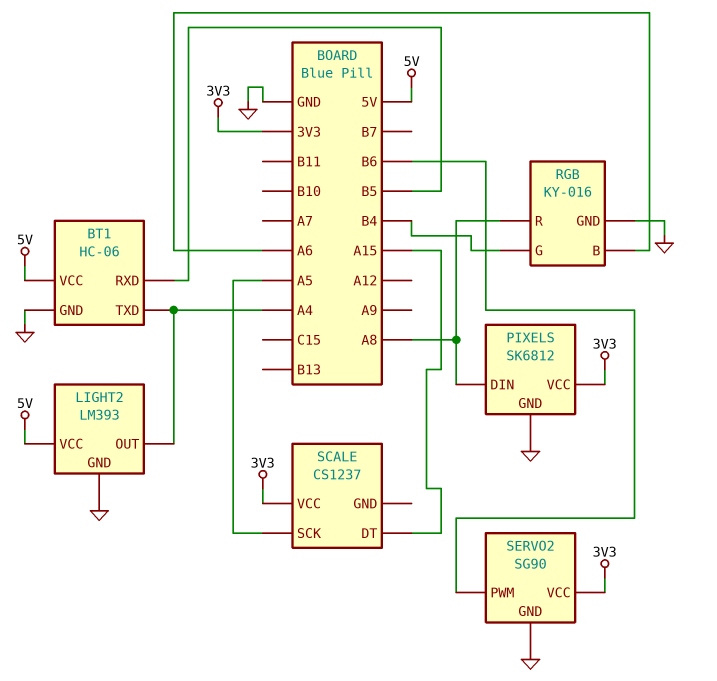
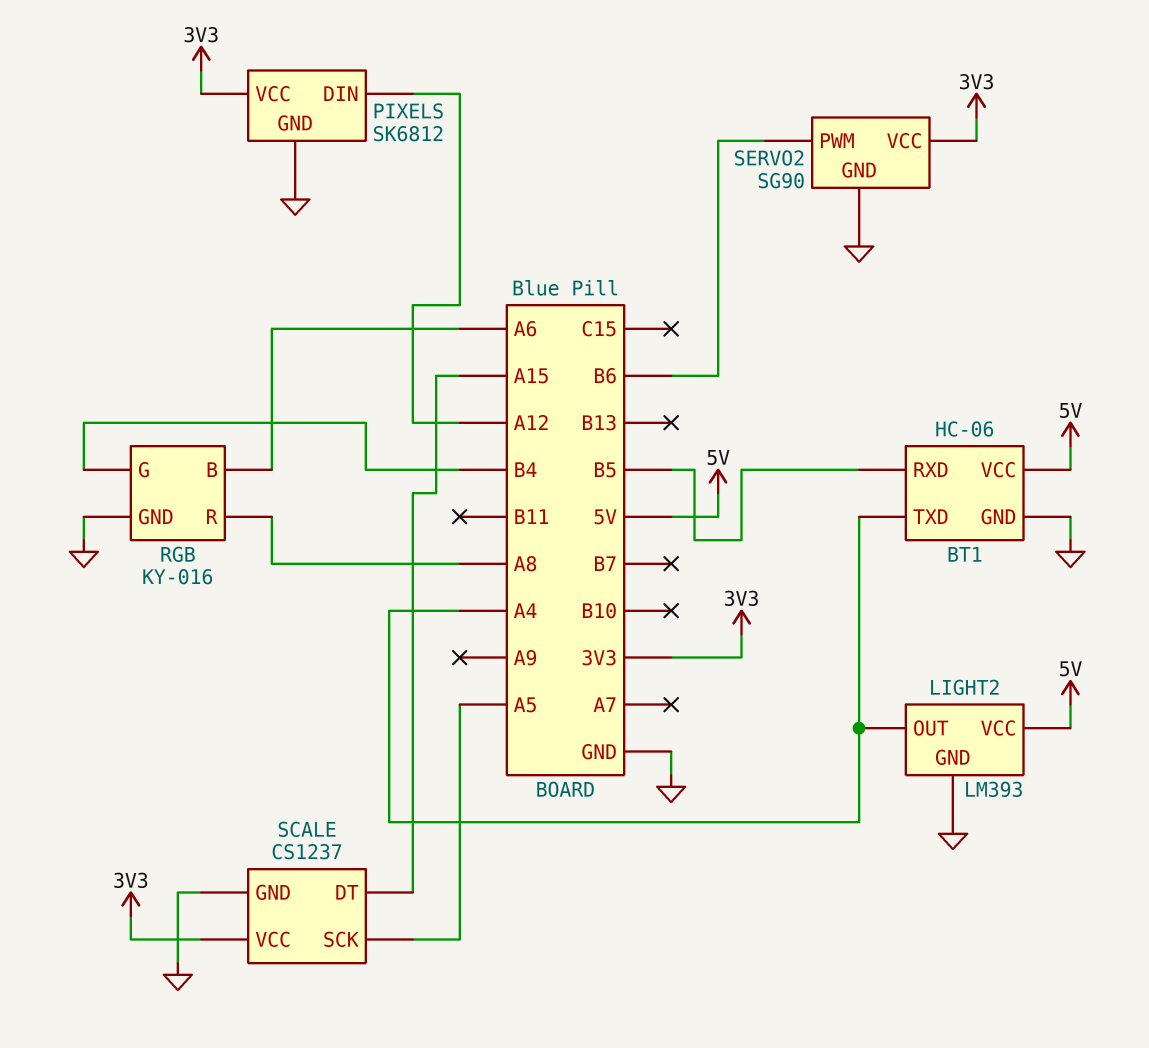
PIXELS pin DIN: A8 -> A12
SCALE pin GND: none -> GND

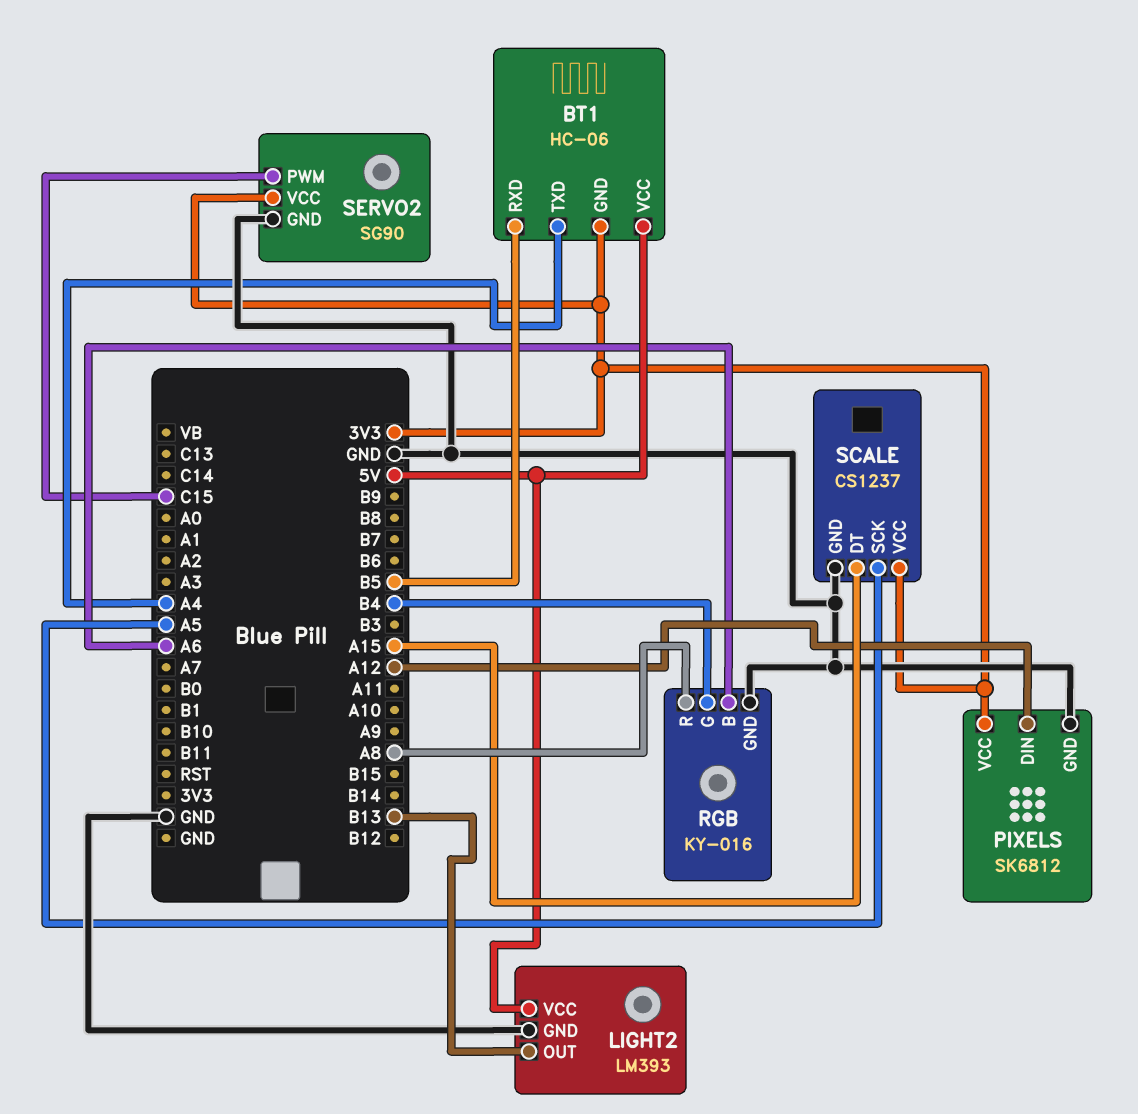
BT1 pin GND: GND -> 3V3
LIGHT2 pin OUT: A4 -> B13
SERVO2 pin PWM: B6 -> C15

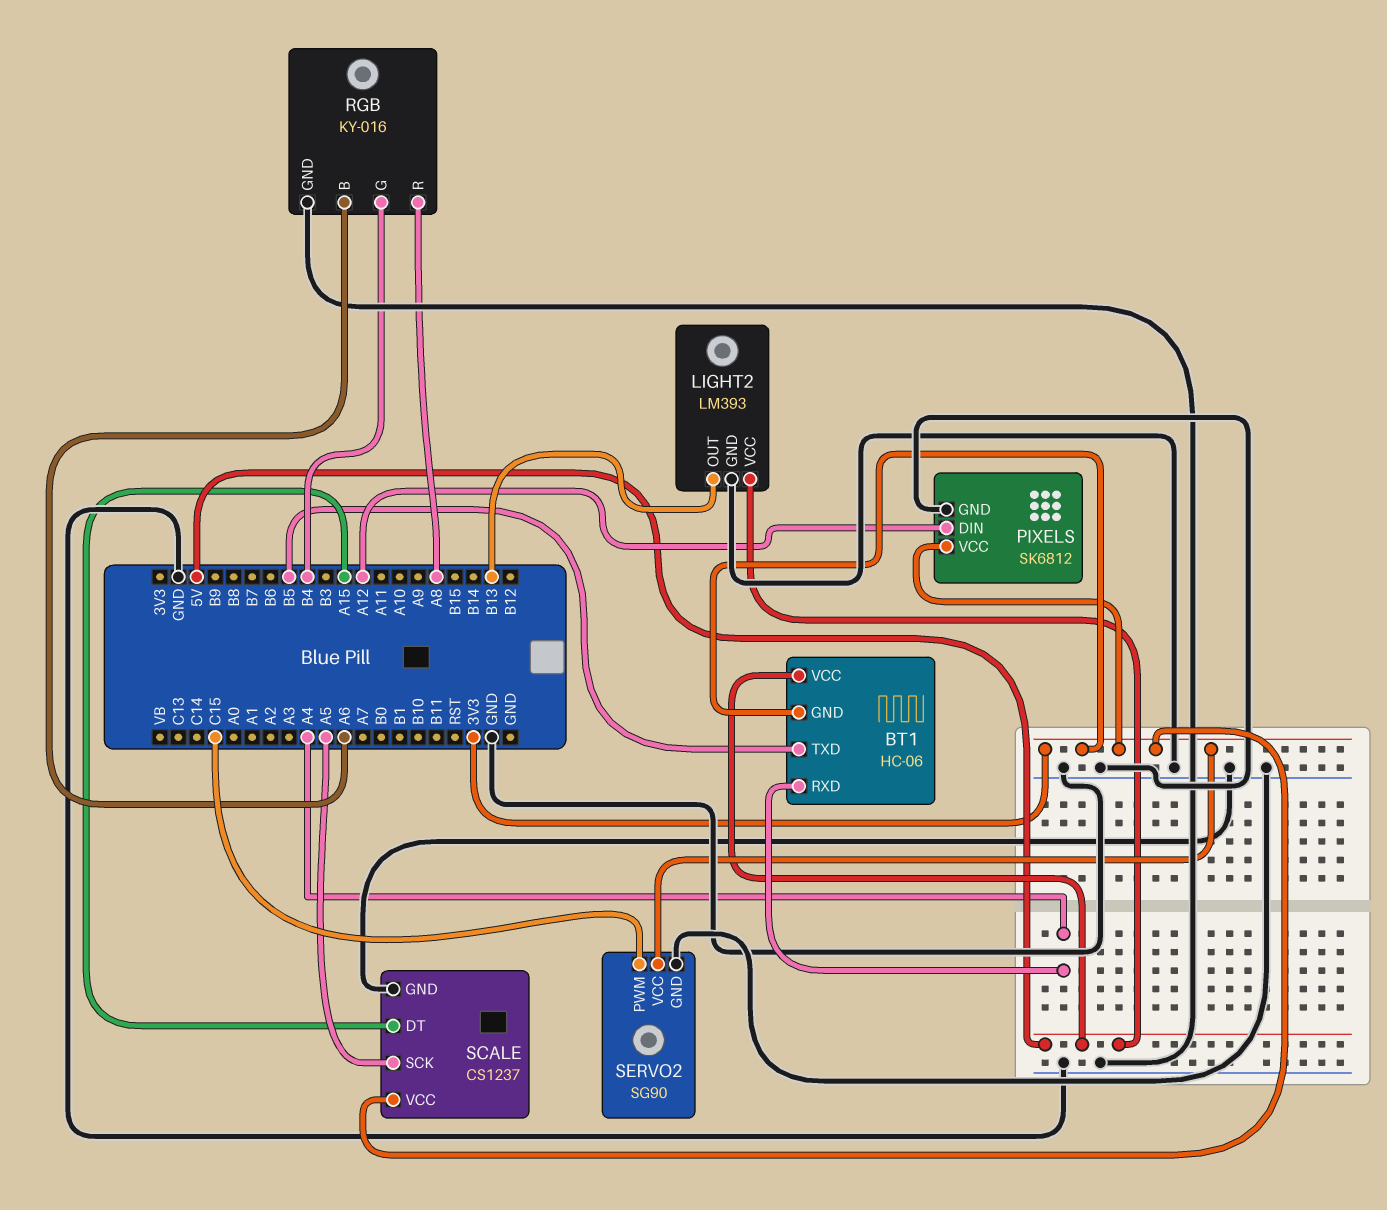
BT1 pin RXD: B5 -> A4
BT1 pin TXD: A4 -> B5

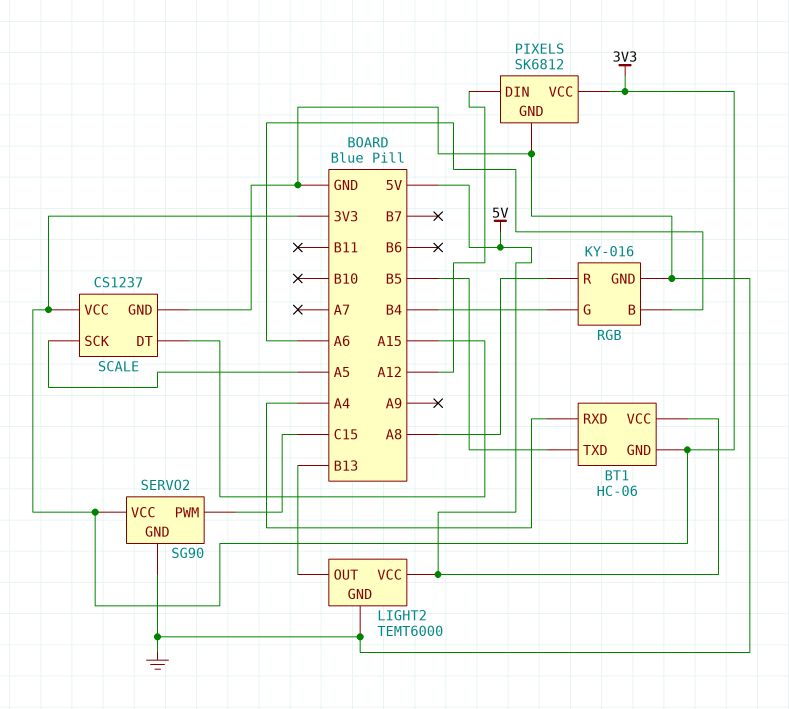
LIGHT2: LM393 -> TEMT6000

